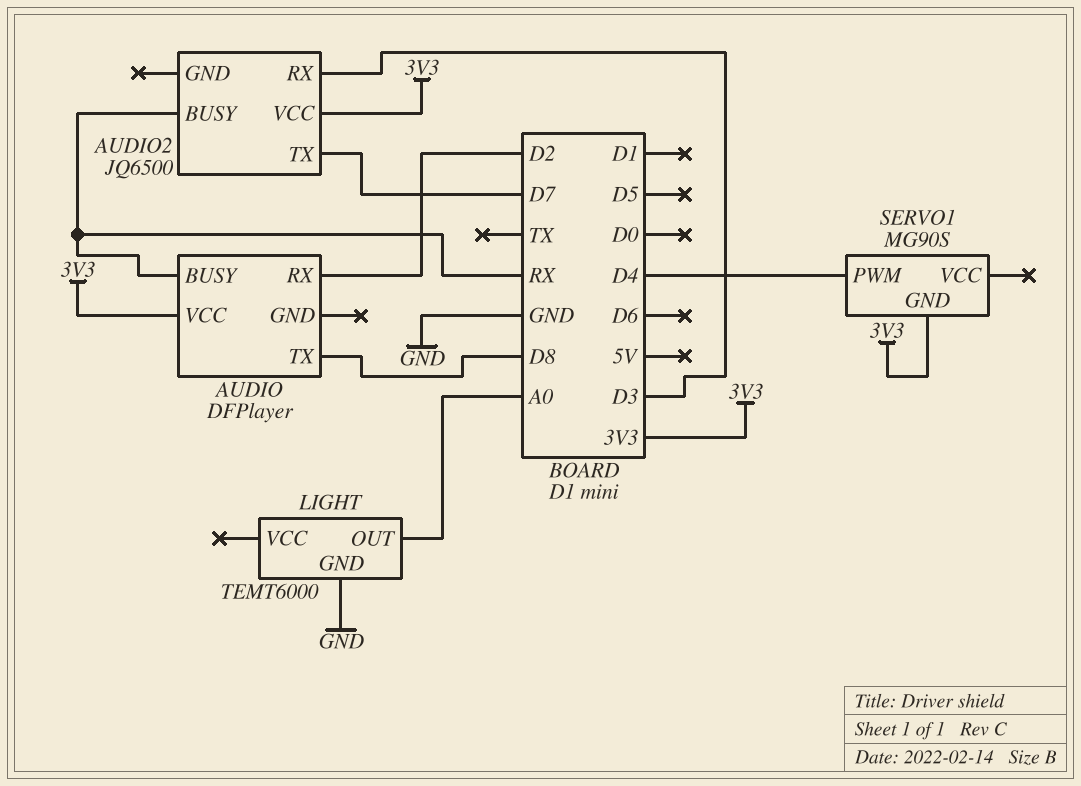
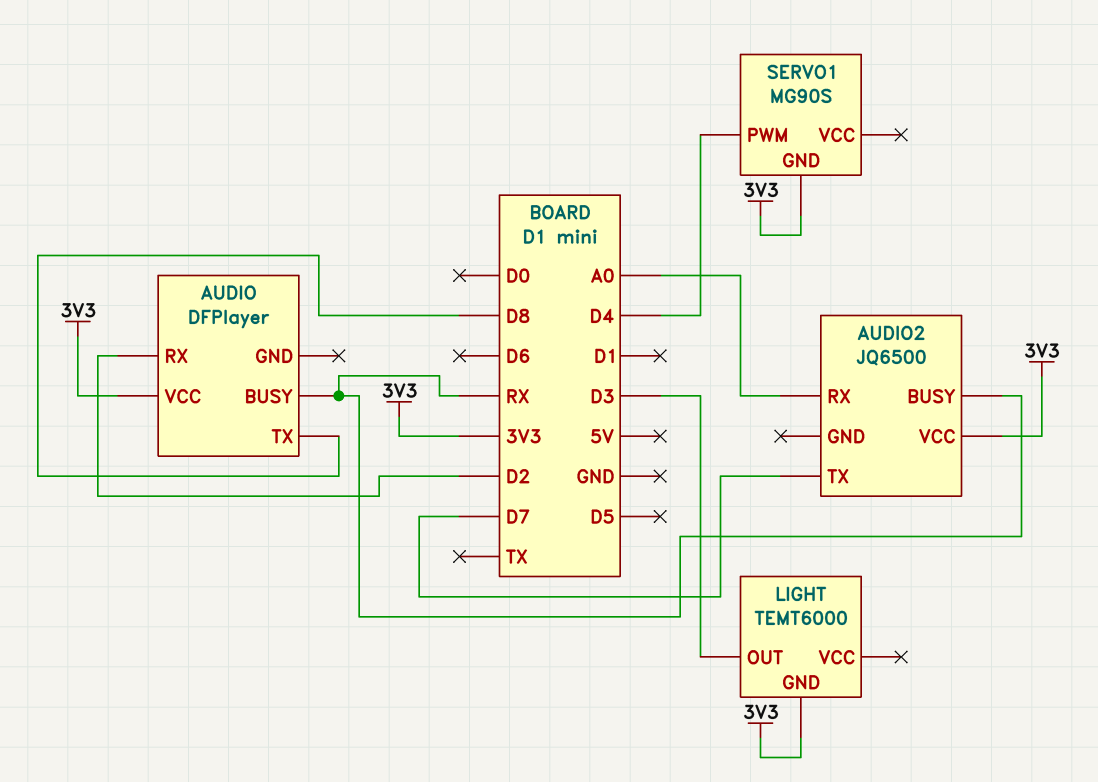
AUDIO2 pin RX: D3 -> A0
LIGHT pin GND: GND -> 3V3
LIGHT pin OUT: A0 -> D3

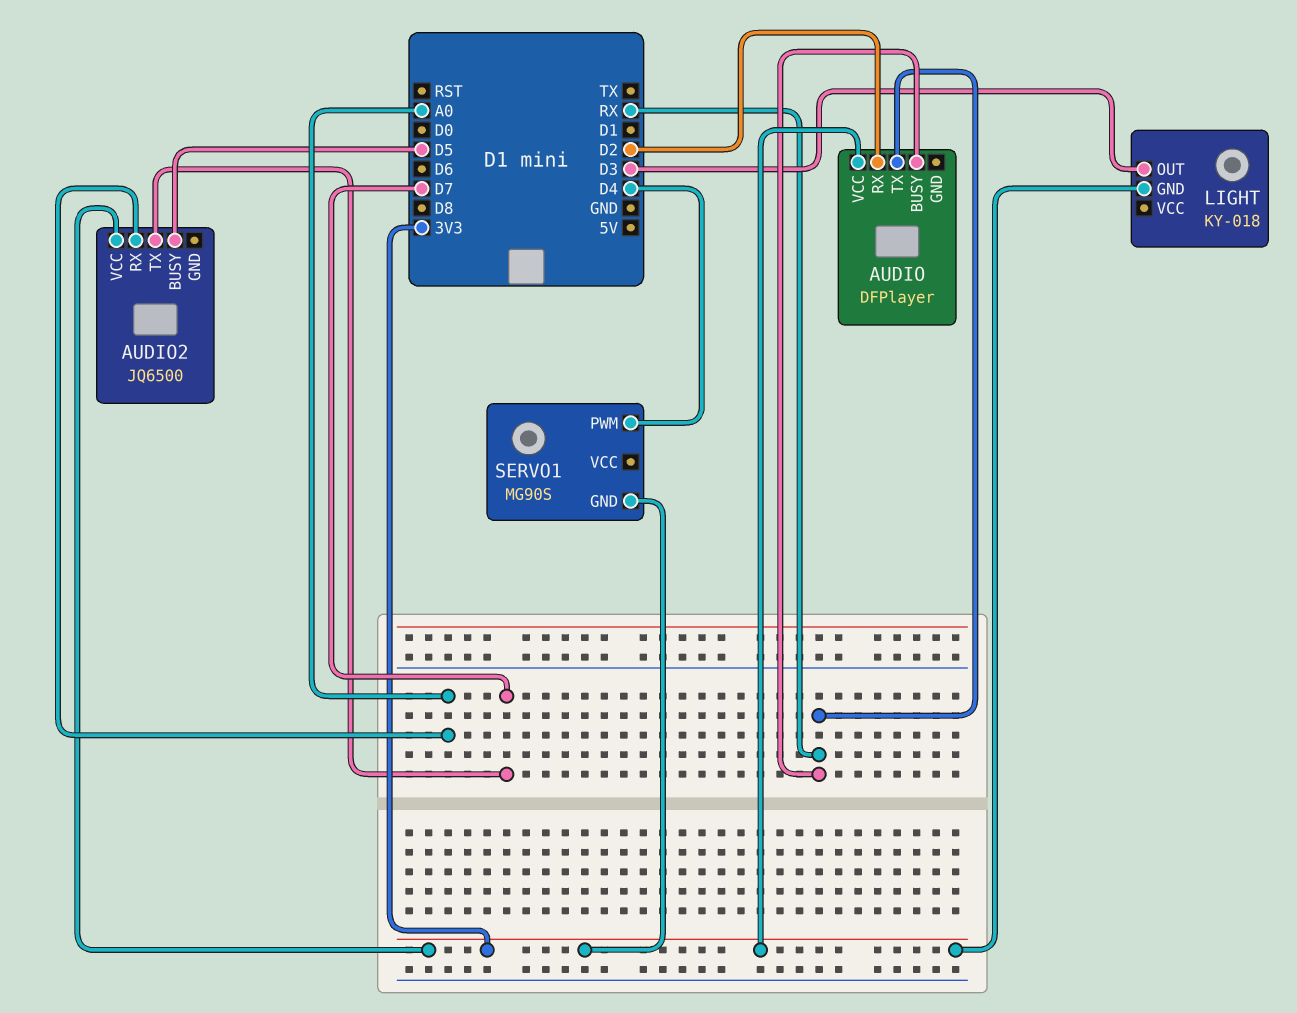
AUDIO pin TX: D8 -> RX
AUDIO2 pin BUSY: RX -> D5
LIGHT: TEMT6000 -> KY-018

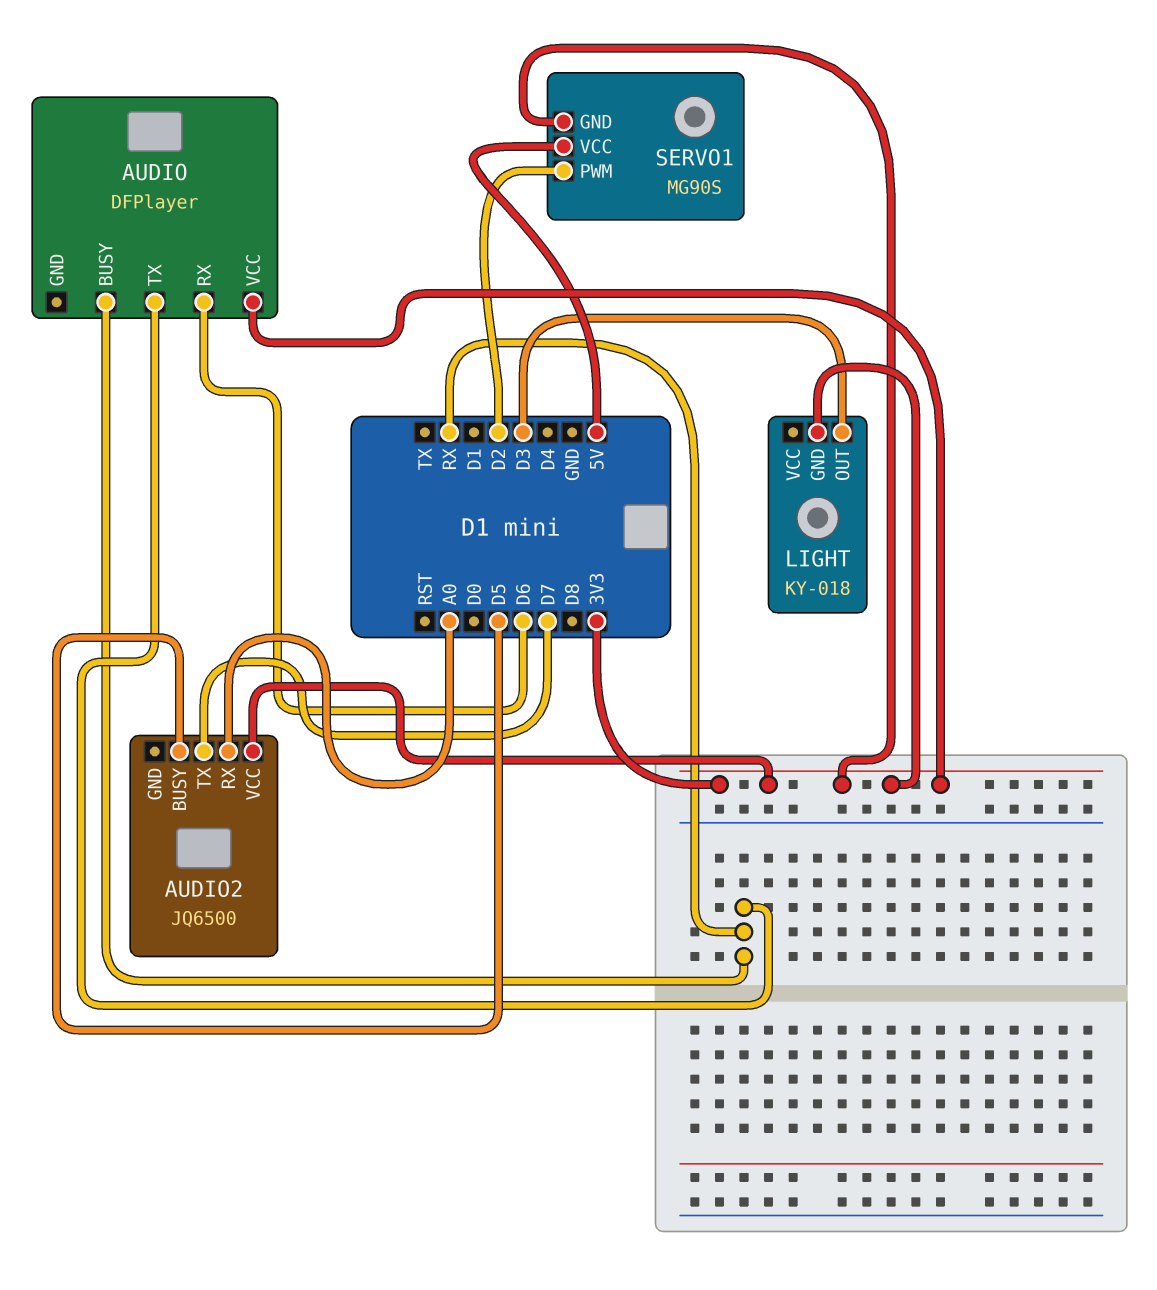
AUDIO pin RX: D2 -> D6
SERVO1 pin PWM: D4 -> D2
SERVO1 pin VCC: none -> 5V

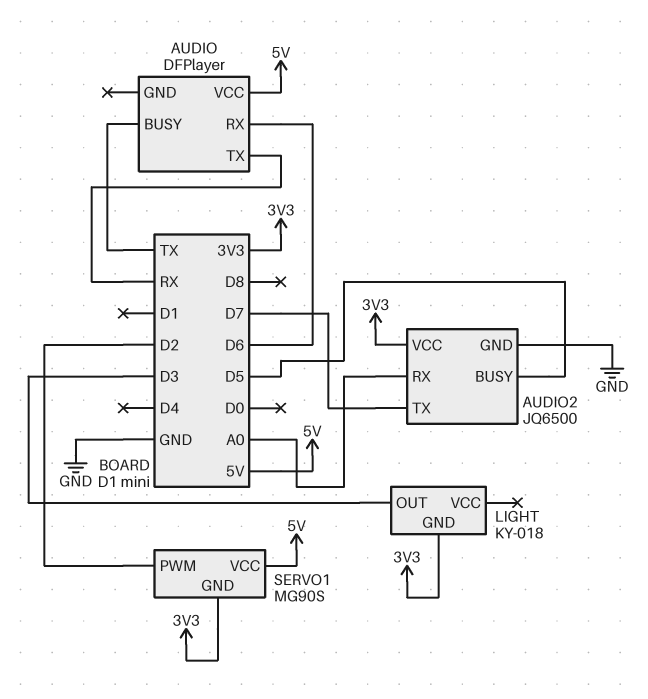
AUDIO pin BUSY: RX -> TX
AUDIO pin VCC: 3V3 -> 5V
AUDIO2 pin GND: none -> GND

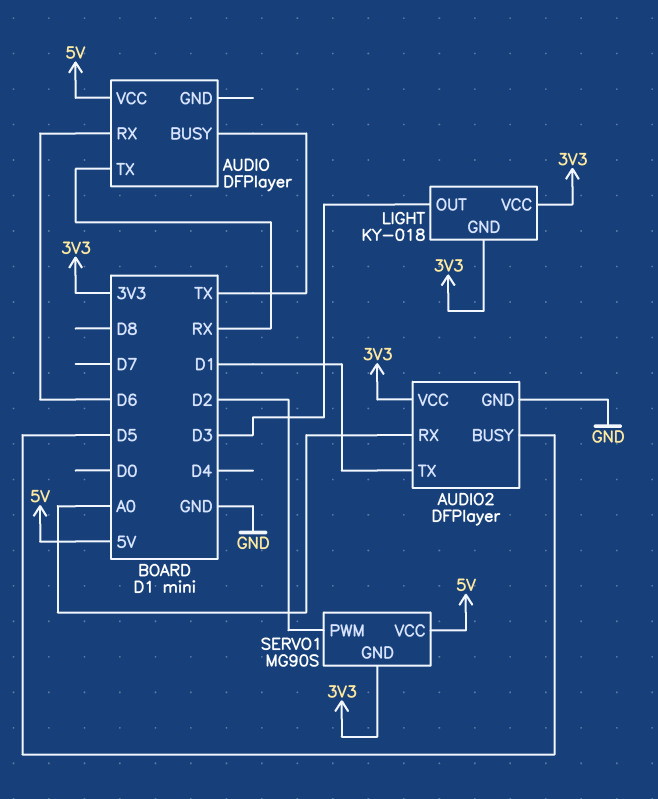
AUDIO2: JQ6500 -> DFPlayer
AUDIO2 pin TX: D7 -> D1
LIGHT pin VCC: none -> 3V3

